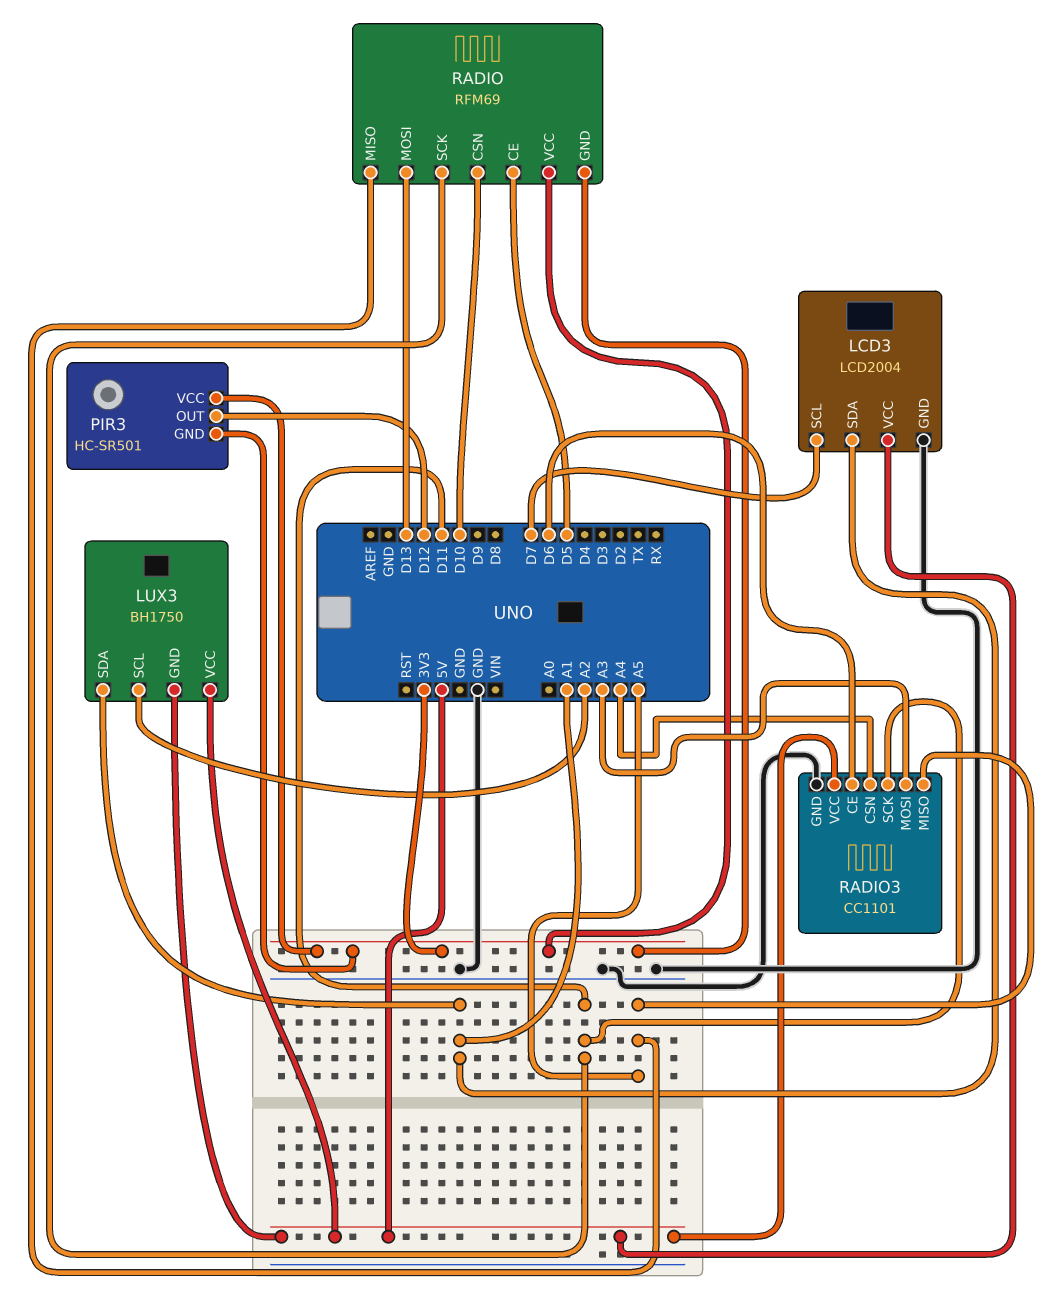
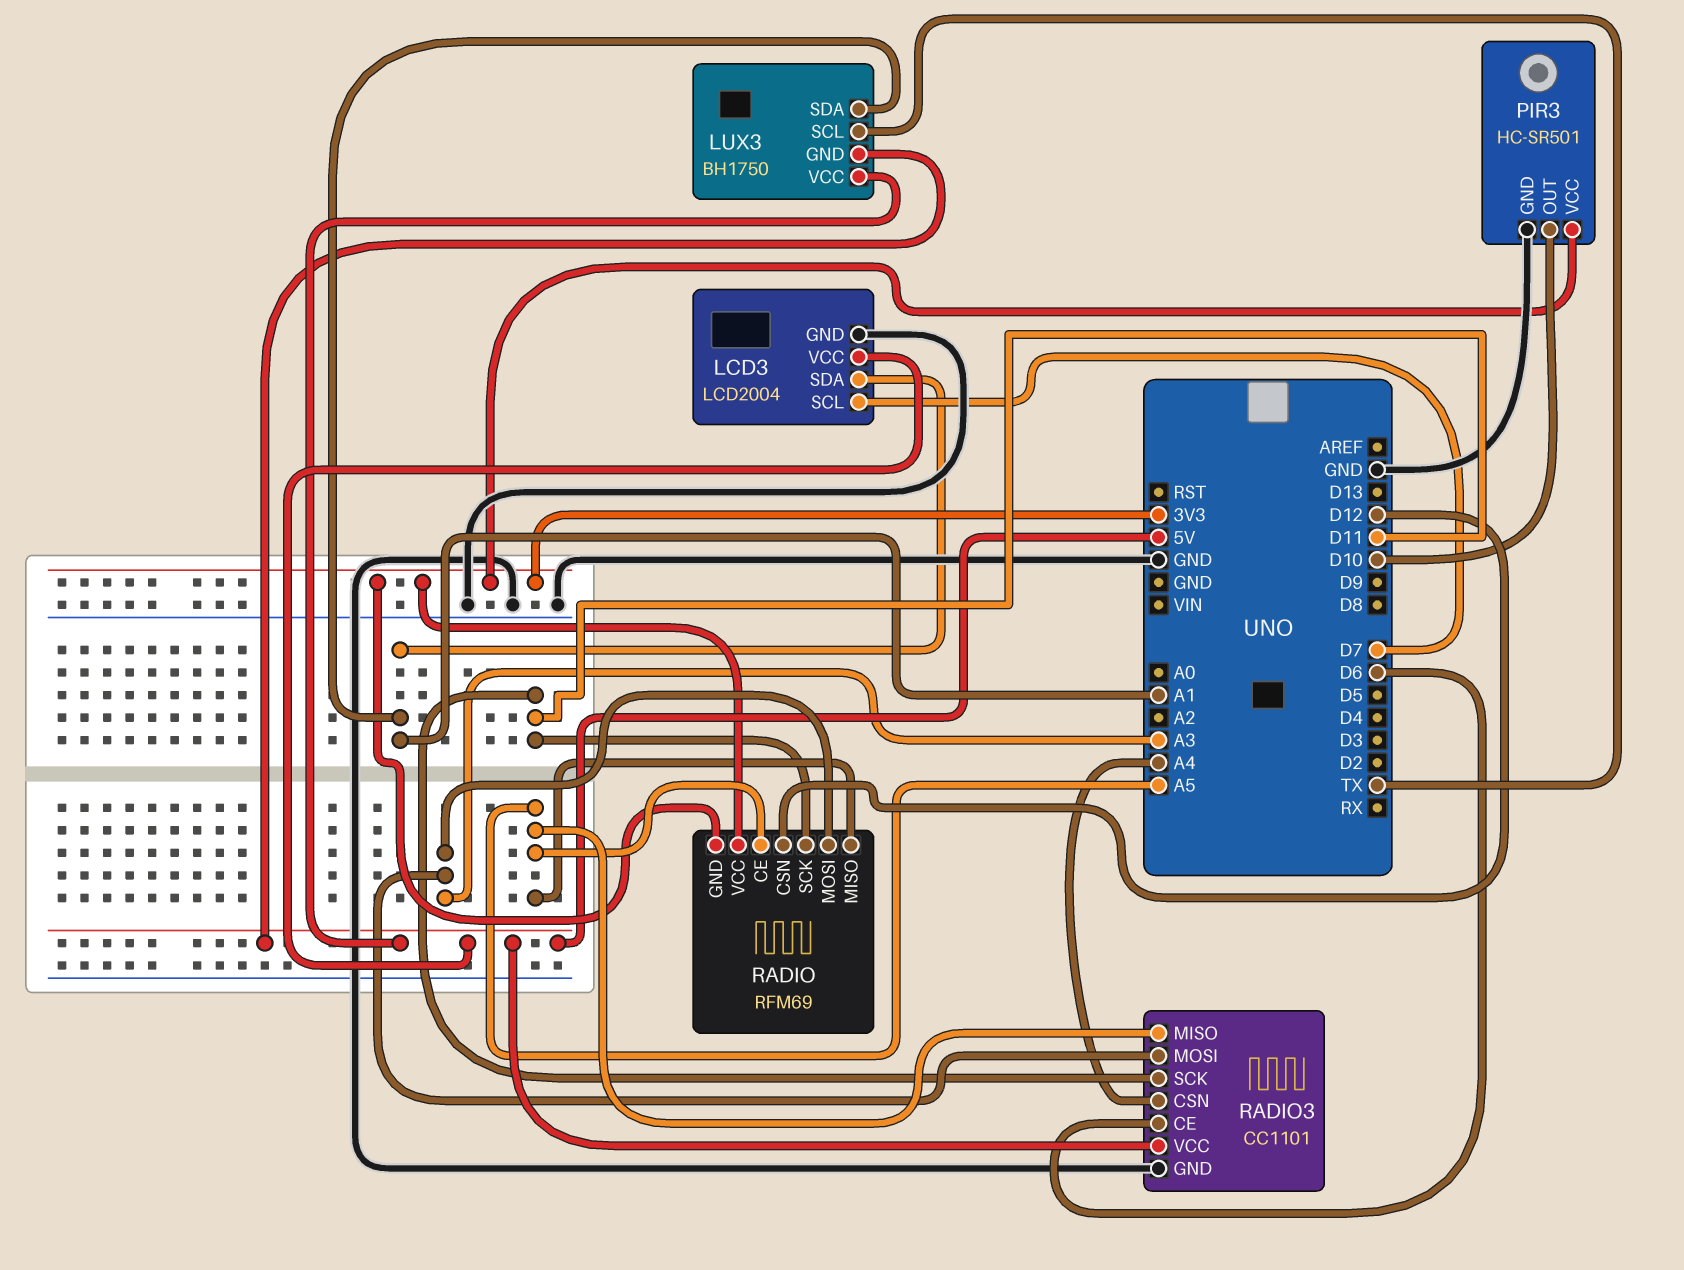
LUX3 pin SCL: A2 -> TX
PIR3 pin GND: 3V3 -> GND
PIR3 pin OUT: D12 -> D10
RADIO pin CE: D5 -> A5
RADIO pin CSN: D10 -> D12
RADIO pin MOSI: D13 -> A3

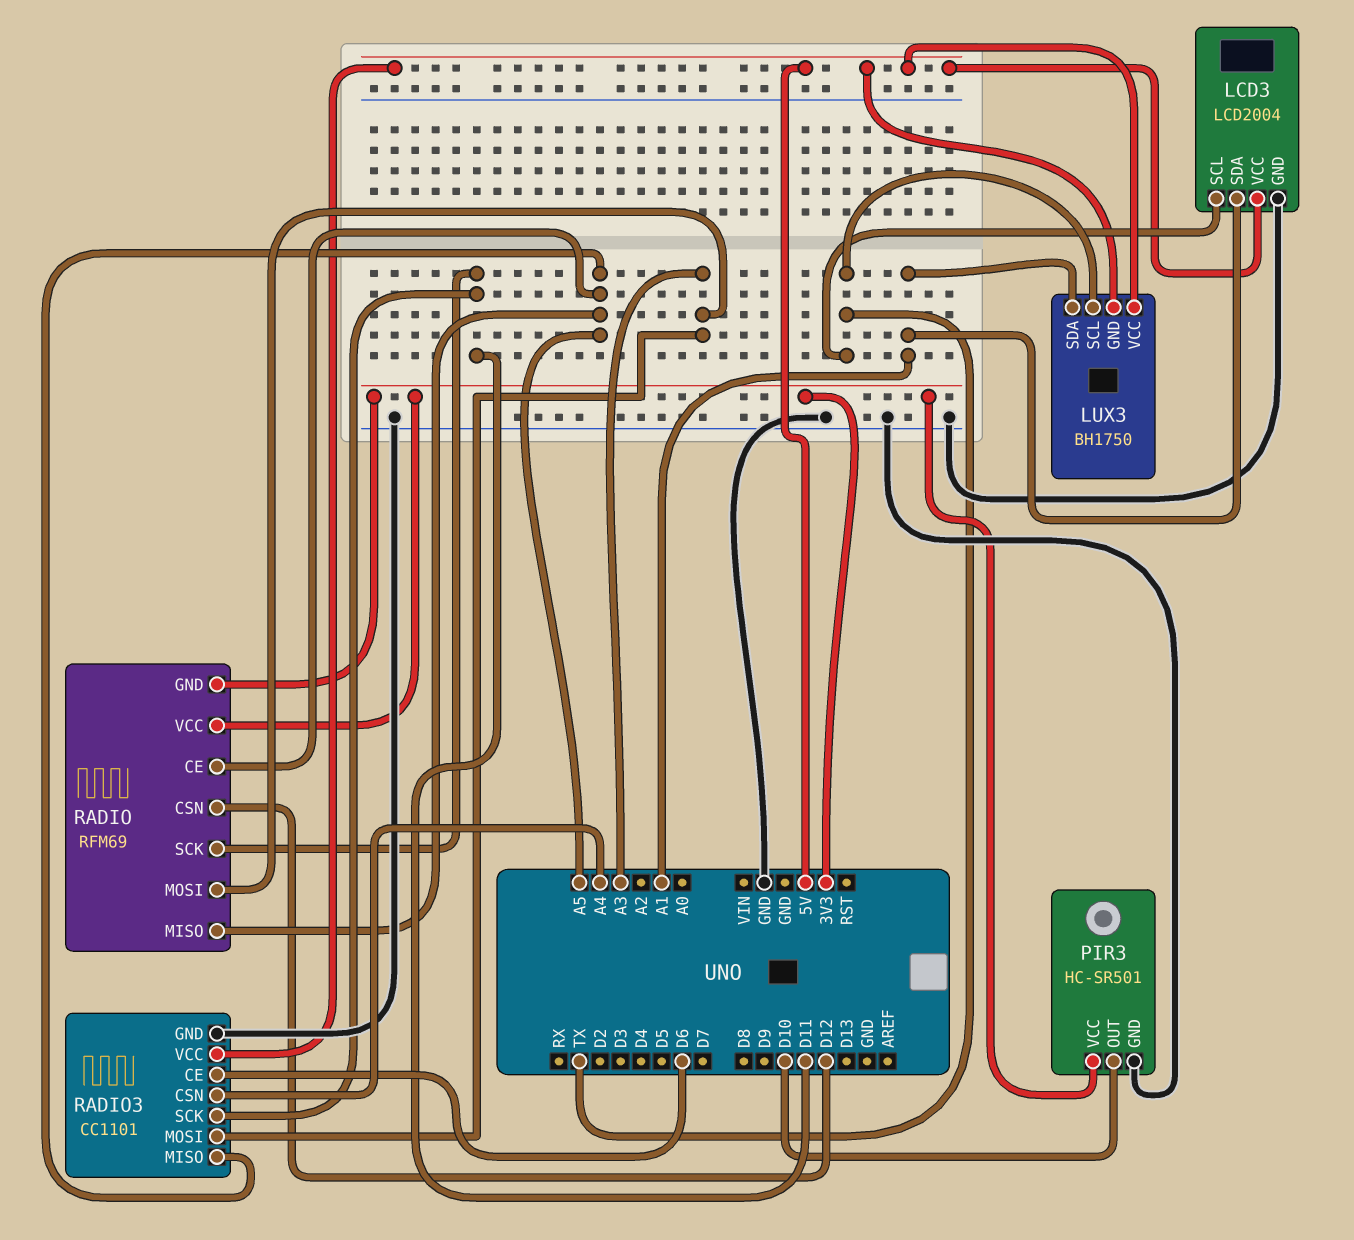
LCD3 pin SCL: D7 -> TX

